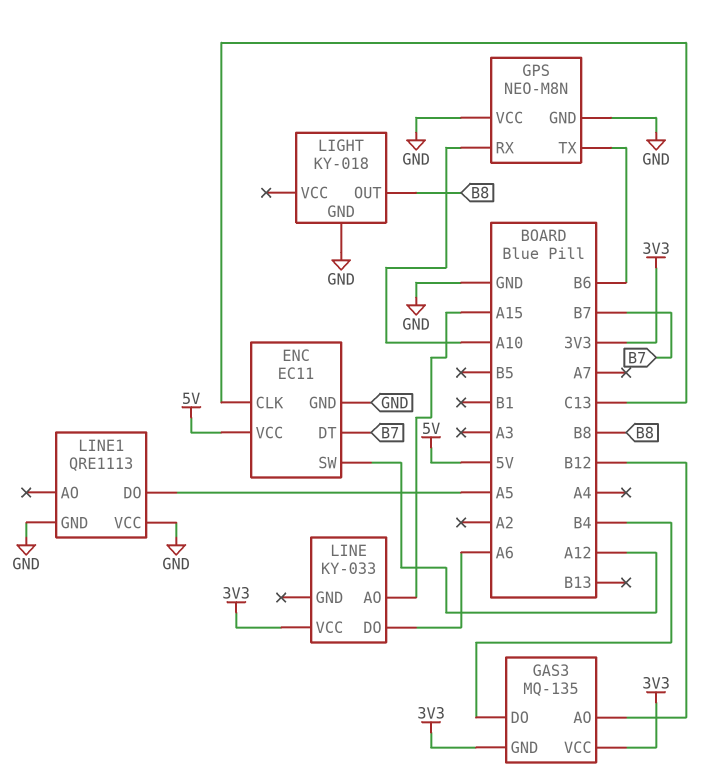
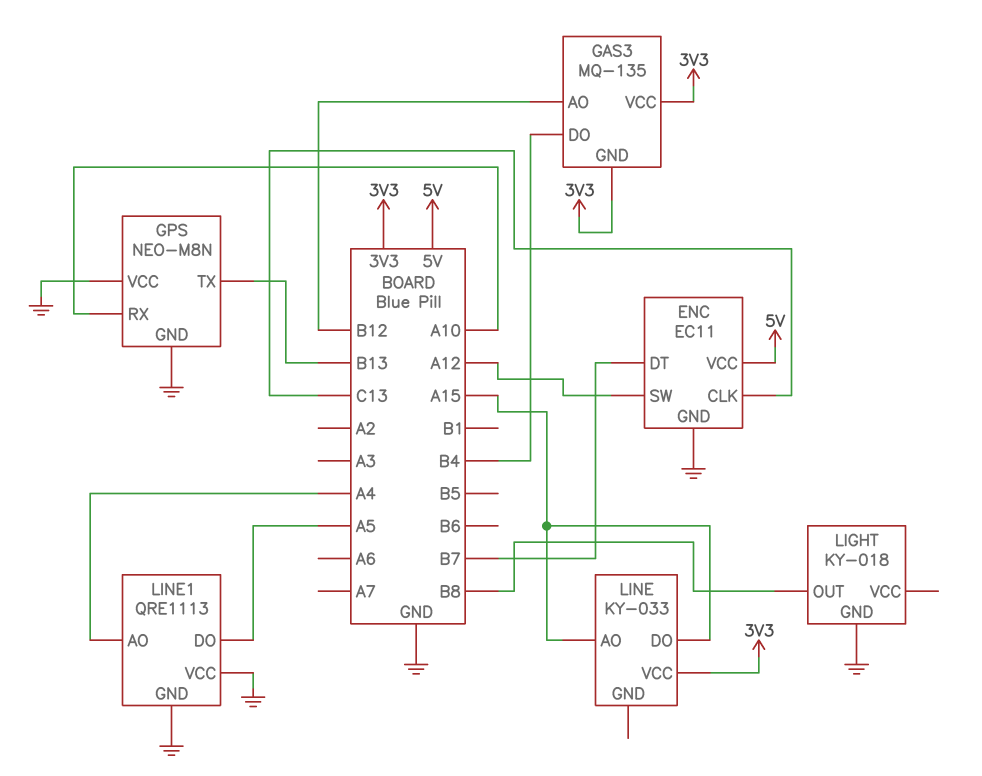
GPS pin TX: B6 -> B13
LINE pin DO: A6 -> A15
LINE1 pin AO: none -> A4

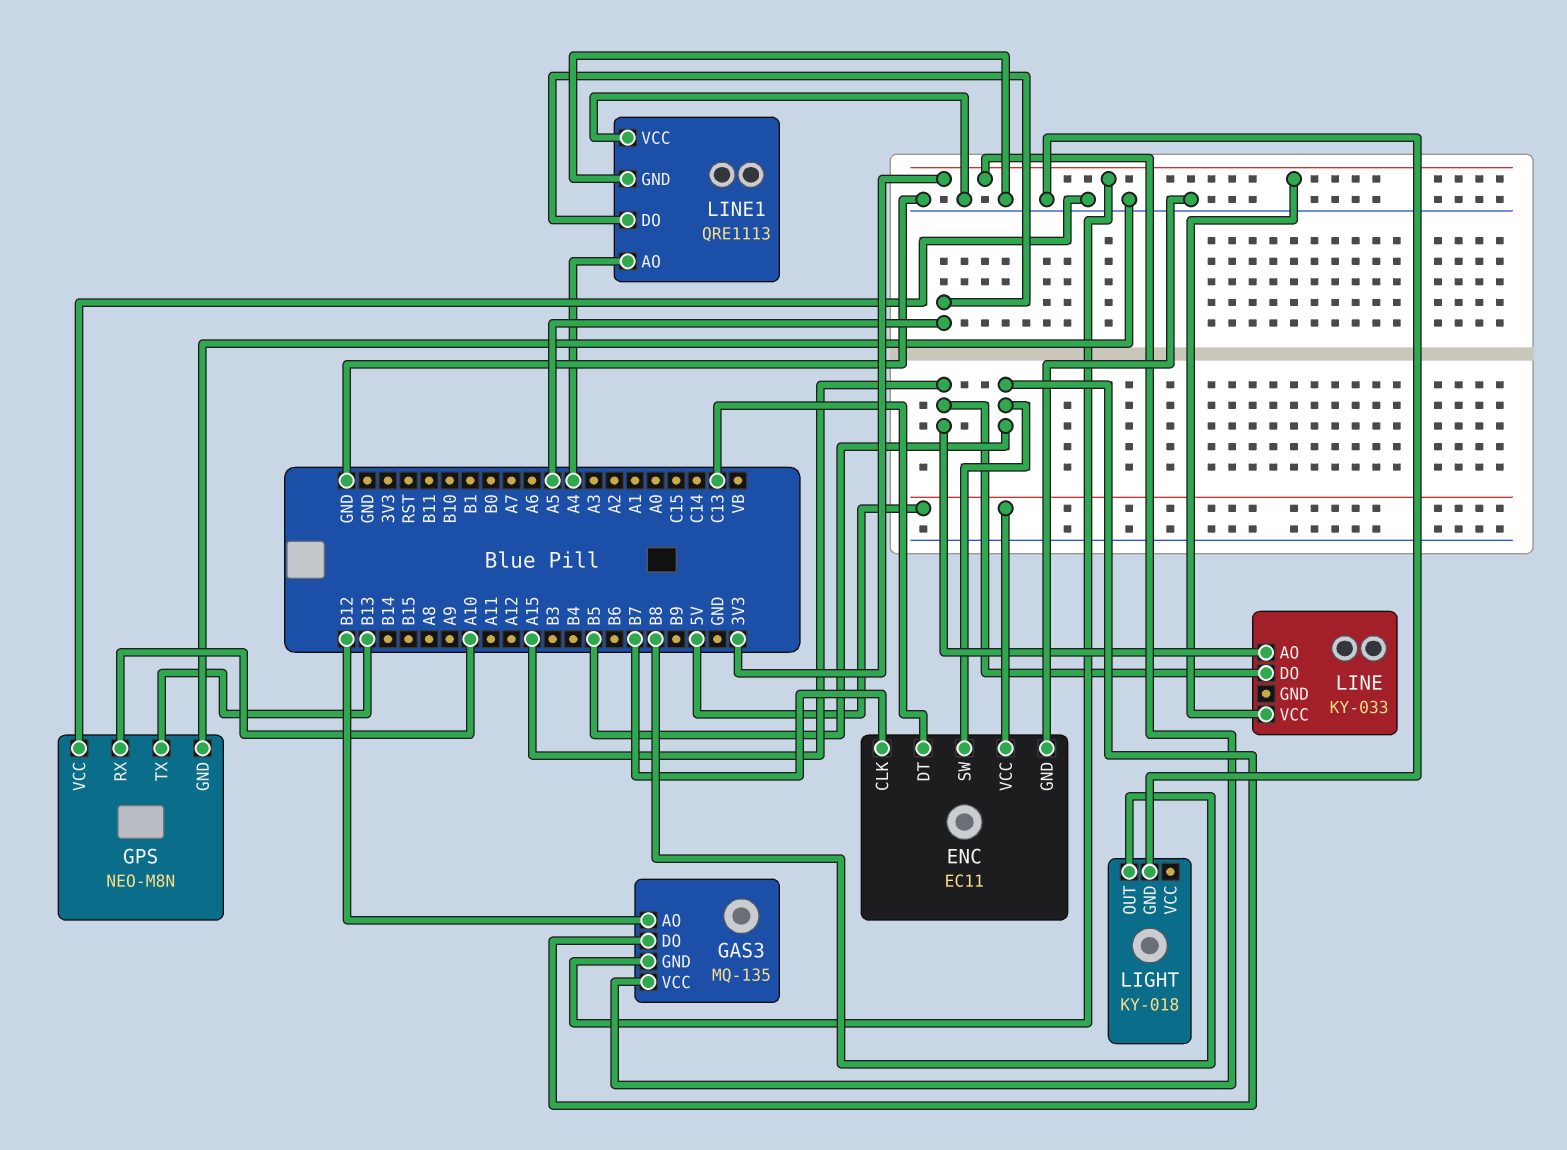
ENC pin CLK: C13 -> B7
ENC pin DT: B7 -> C13
ENC pin SW: A12 -> B5
GAS3 pin DO: B4 -> B5

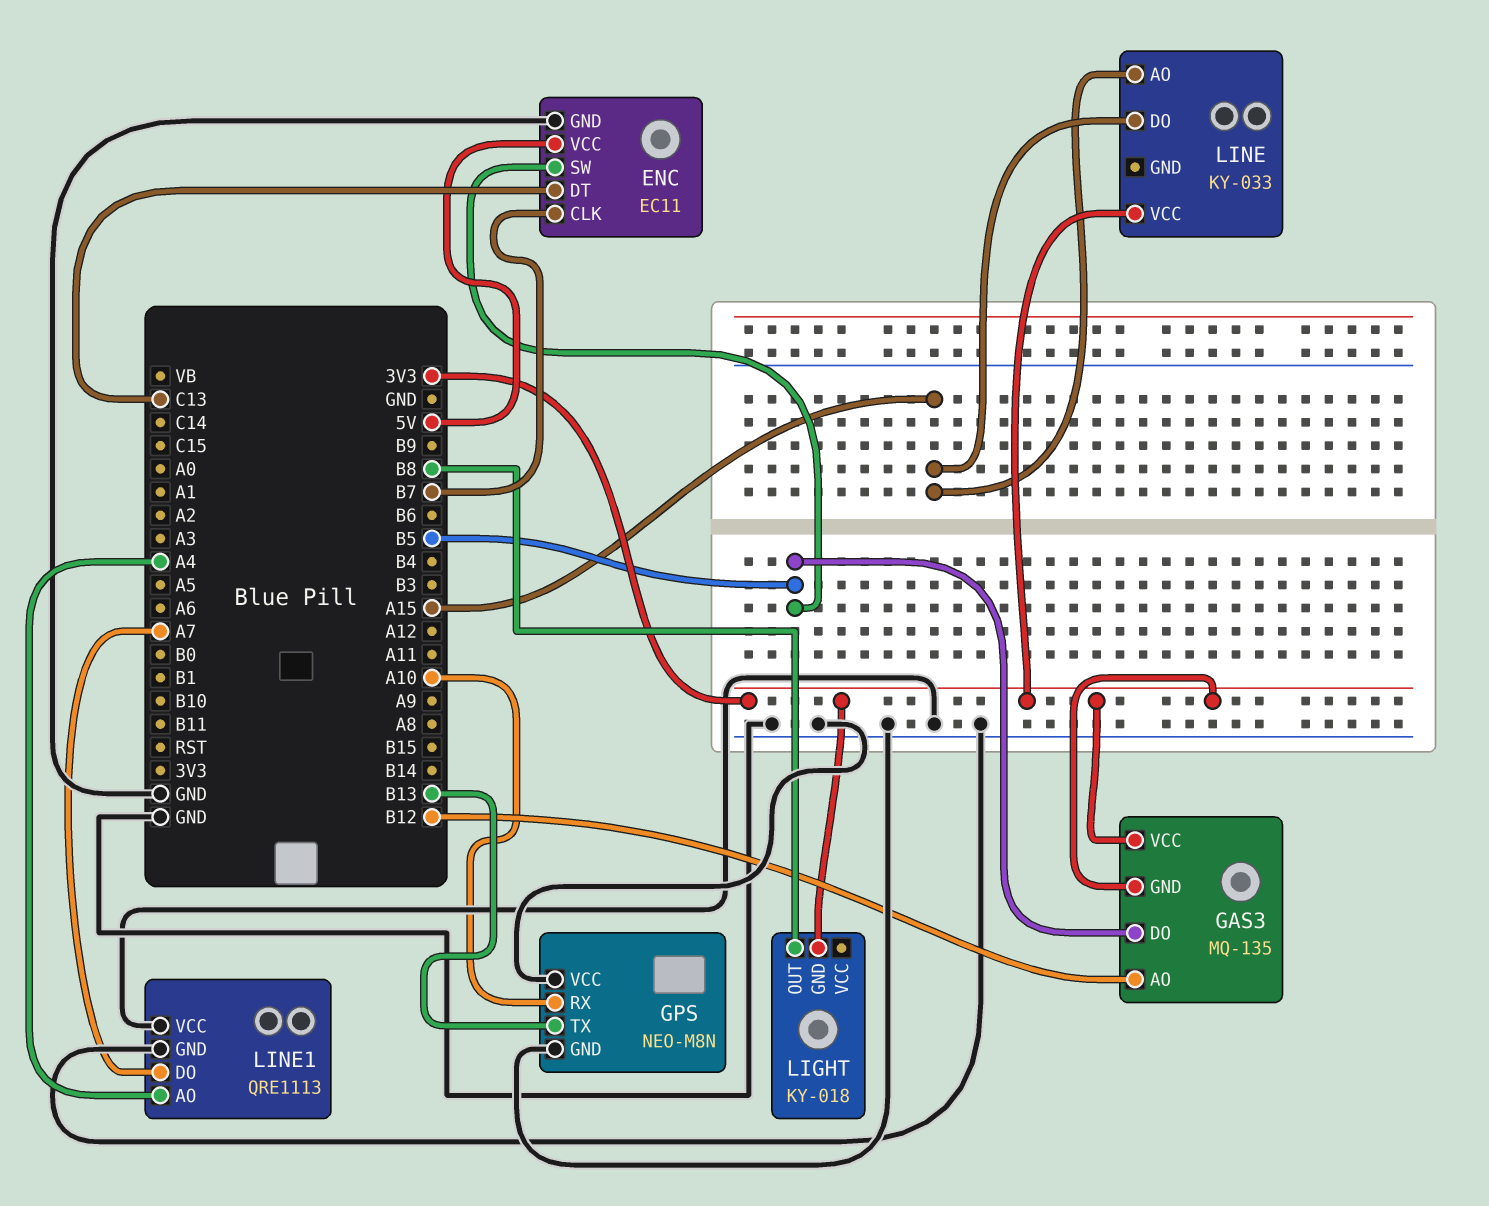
LIGHT pin GND: GND -> 3V3
LINE1 pin DO: A5 -> A7

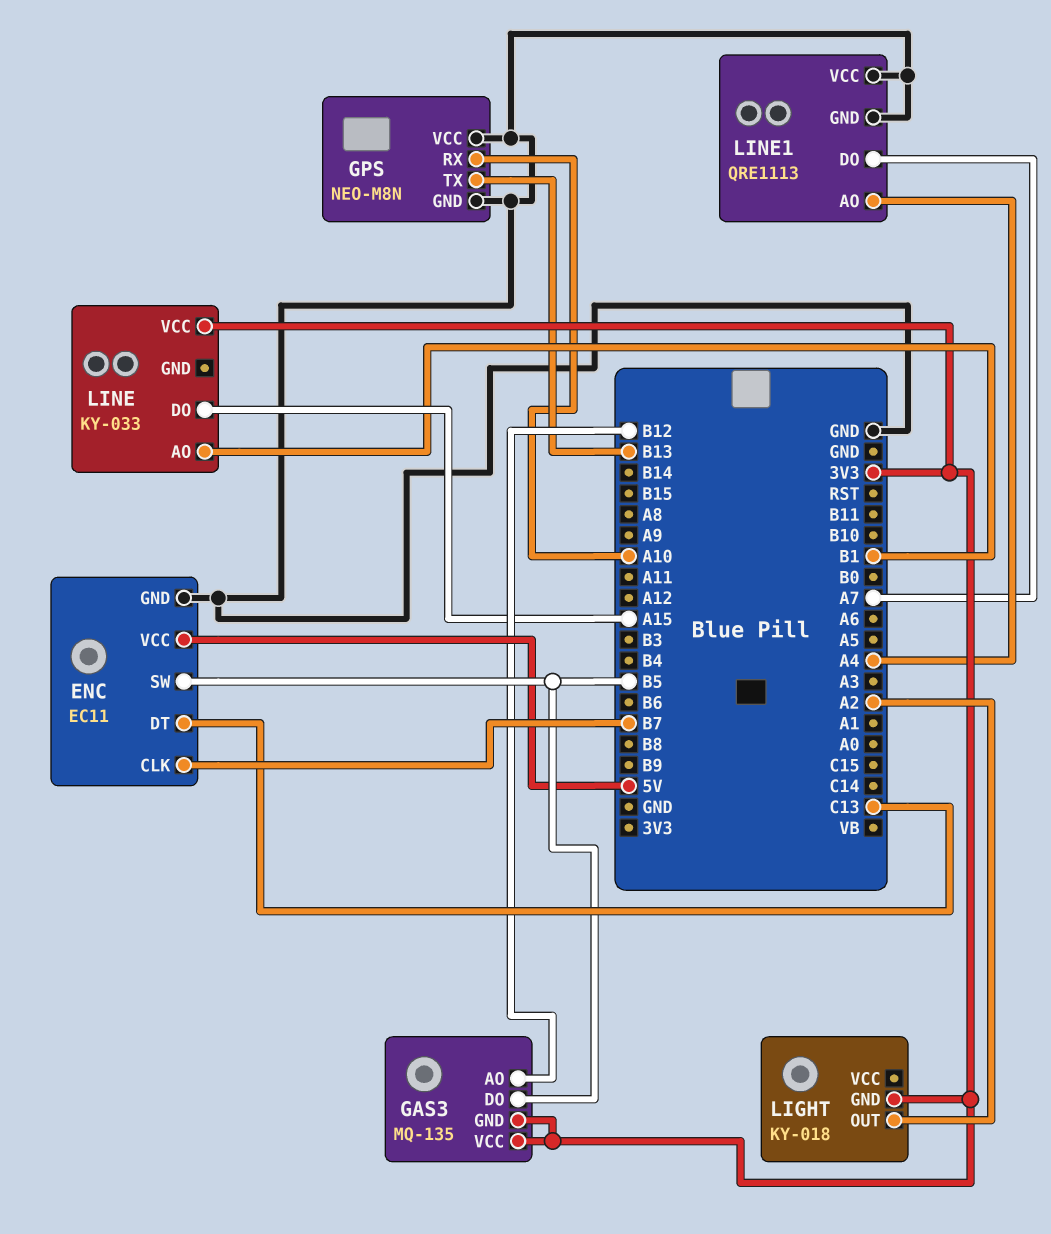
LIGHT pin OUT: B8 -> A2
LINE pin AO: A15 -> B1

